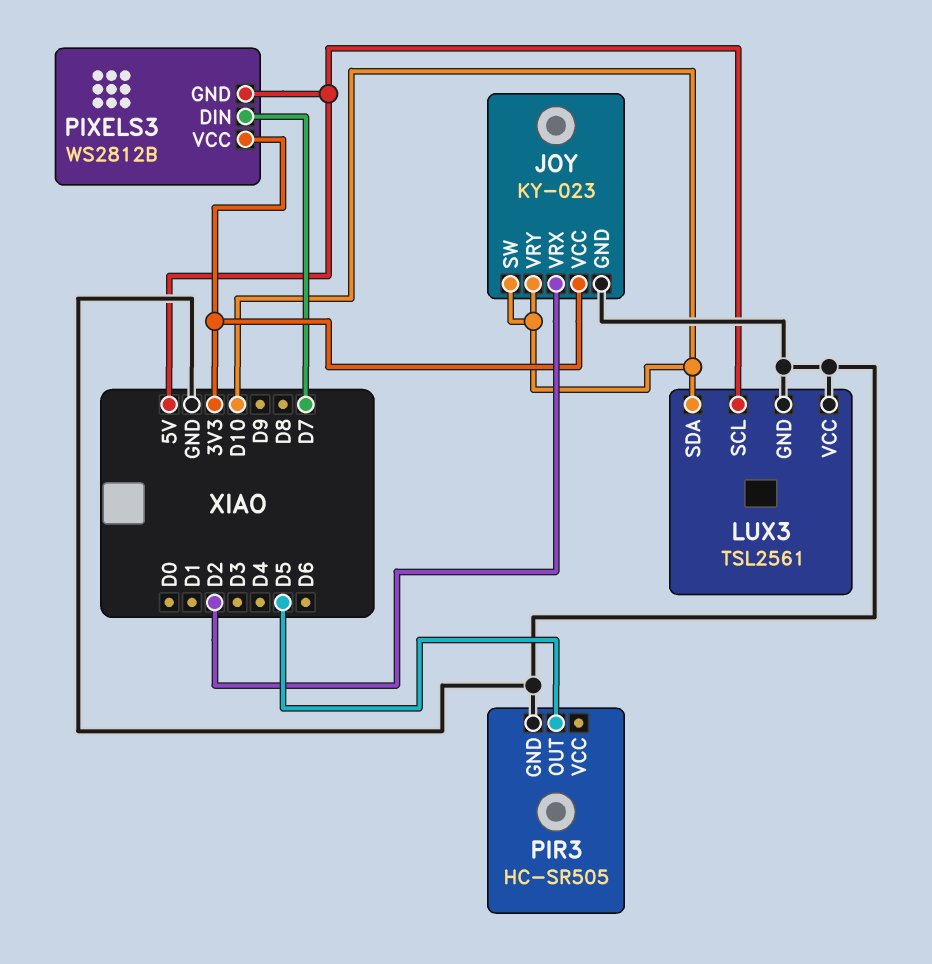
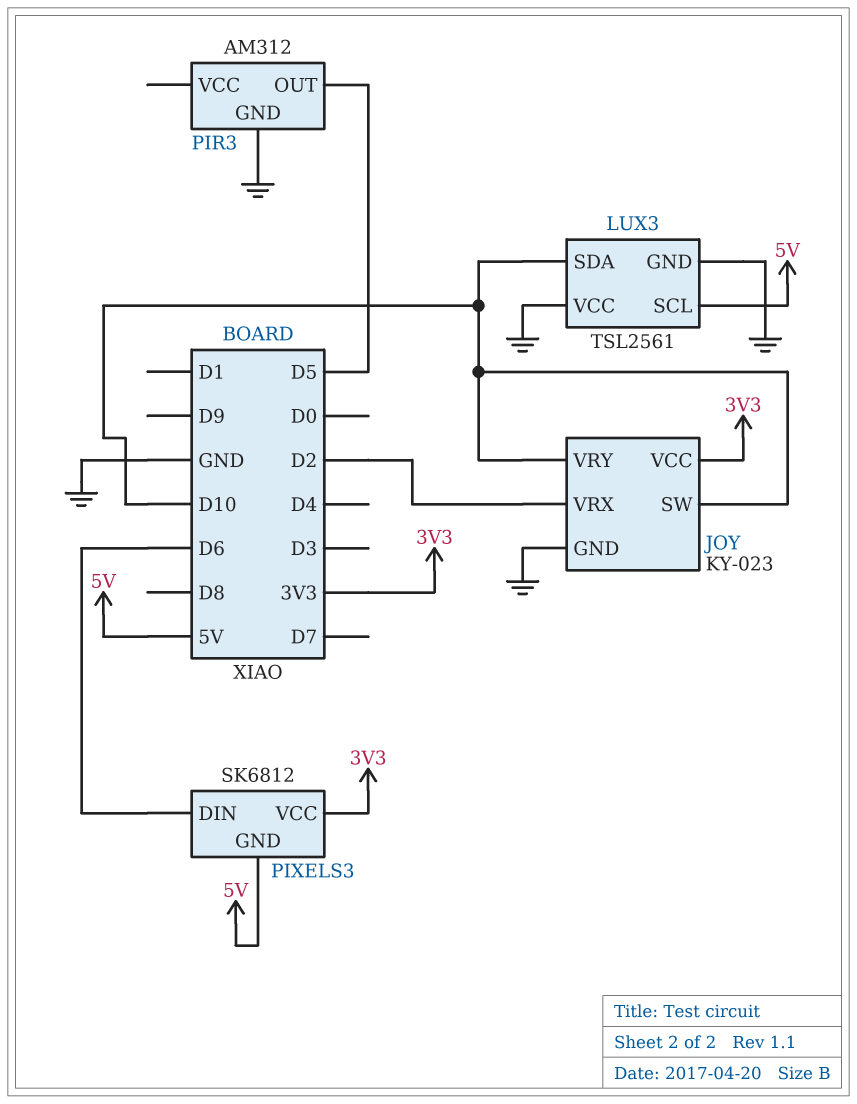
PIR3: HC-SR505 -> AM312
PIXELS3: WS2812B -> SK6812
PIXELS3 pin DIN: D7 -> D6

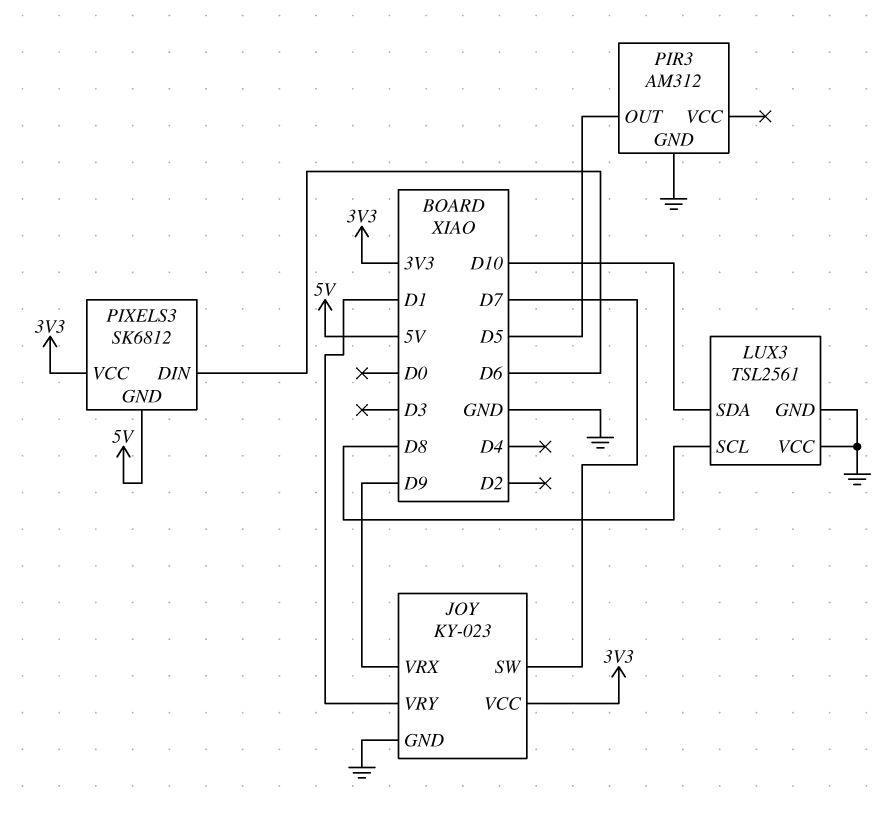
JOY pin SW: D10 -> D7
JOY pin VRX: D2 -> D9
JOY pin VRY: D10 -> D1
LUX3 pin SCL: 5V -> D8

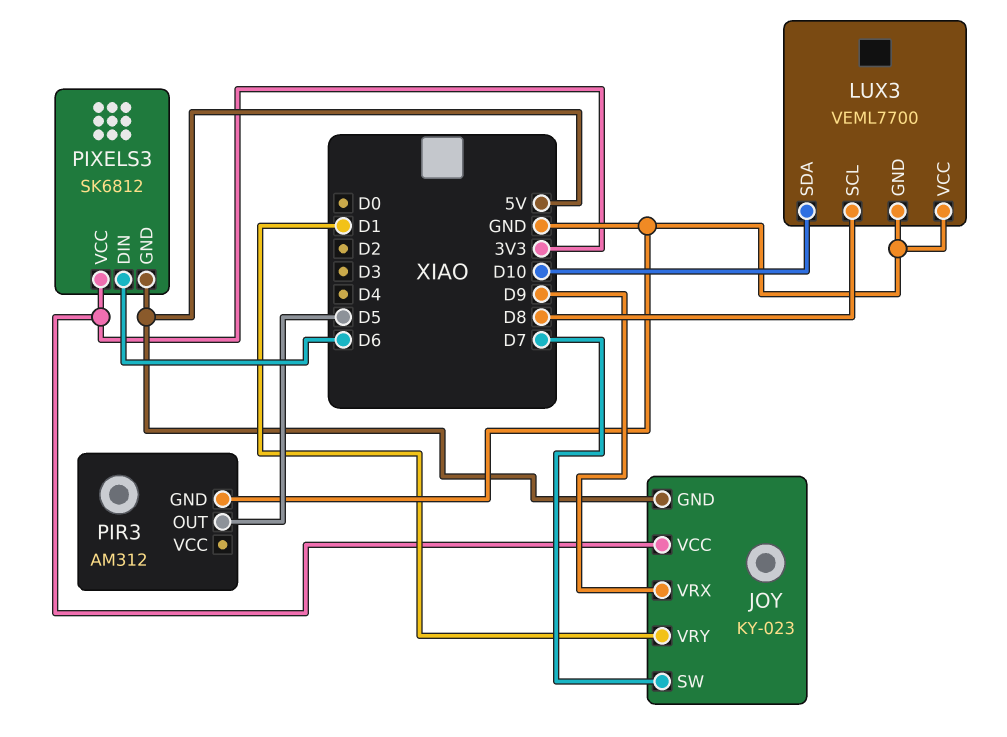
JOY pin GND: GND -> 5V
LUX3: TSL2561 -> VEML7700

